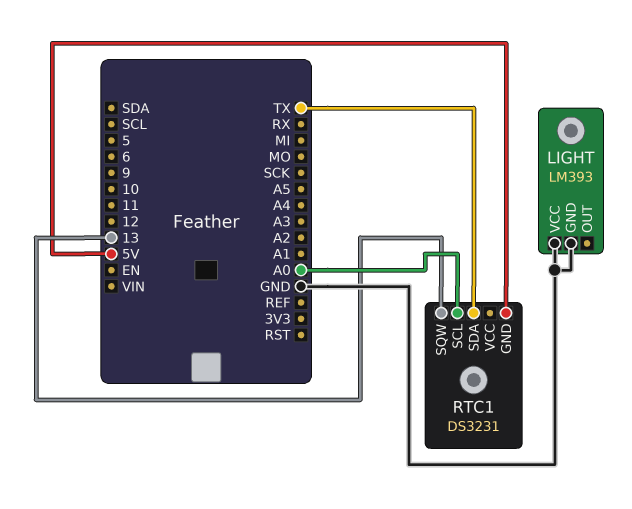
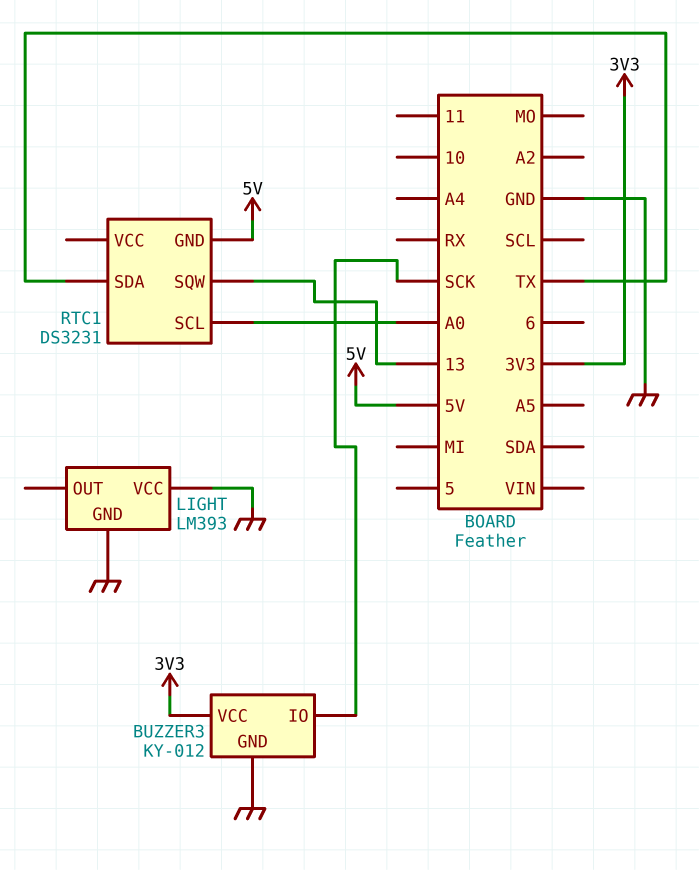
BUZZER3: none -> KY-012
BUZZER3 pin GND: none -> GND
BUZZER3 pin IO: none -> SCK
BUZZER3 pin VCC: none -> 3V3

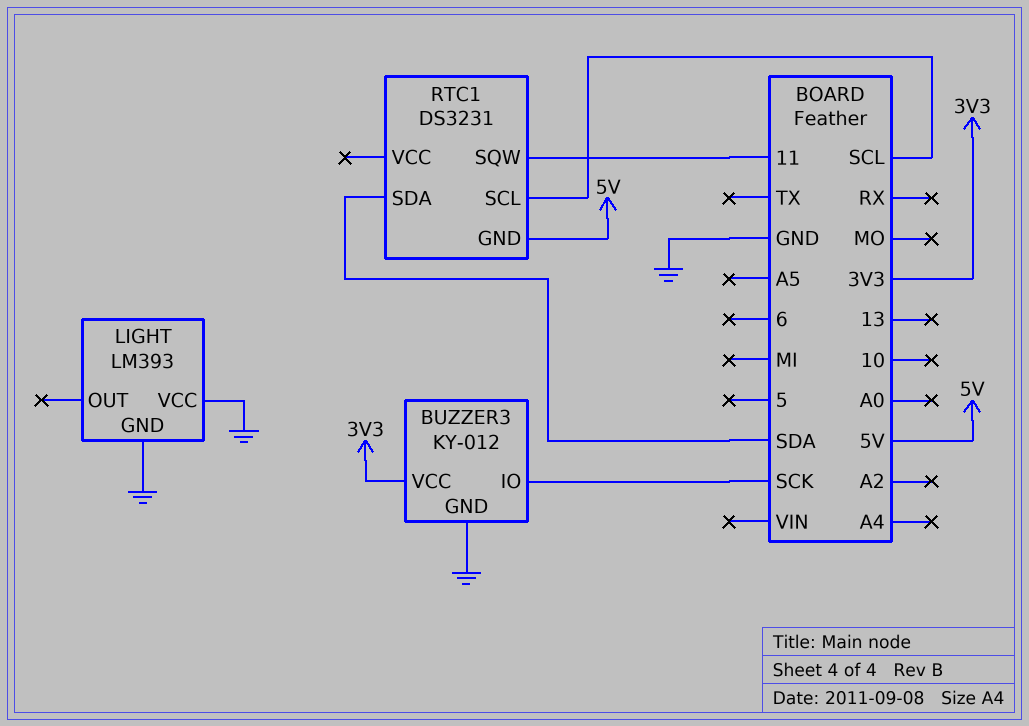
RTC1 pin SCL: A0 -> SCL
RTC1 pin SDA: TX -> SDA
RTC1 pin SQW: 13 -> 11

